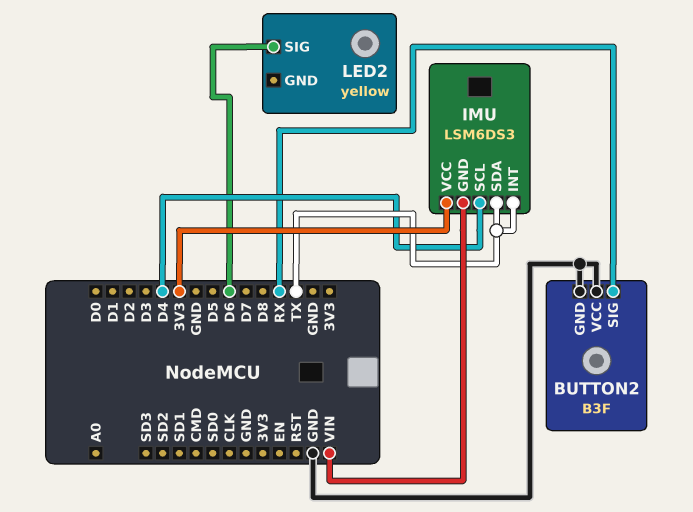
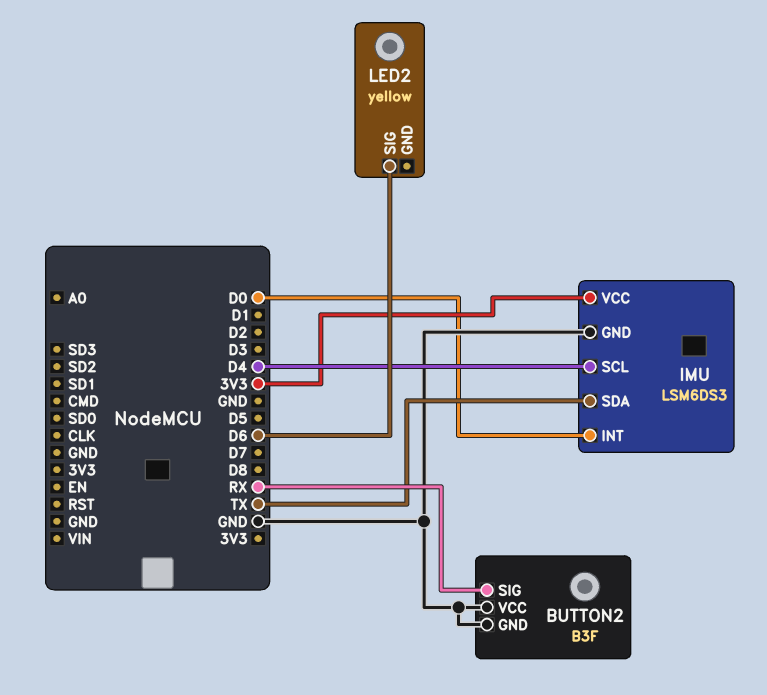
IMU pin GND: VIN -> GND
IMU pin INT: TX -> D0

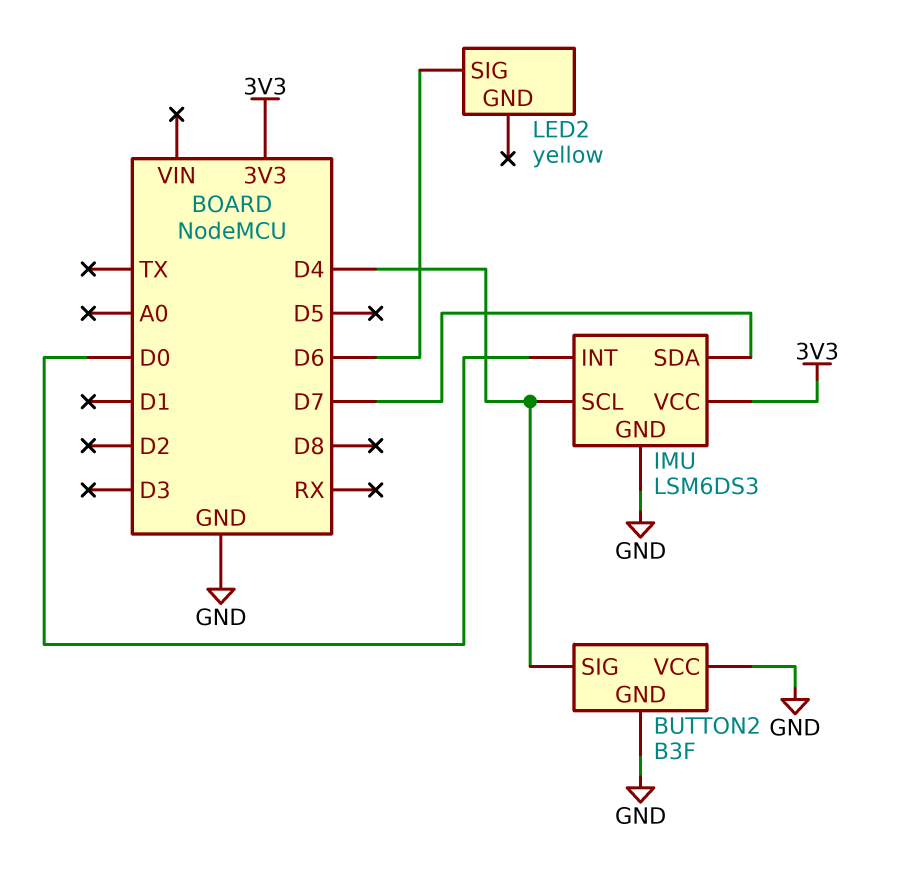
BUTTON2 pin SIG: RX -> D4
IMU pin SDA: TX -> D7

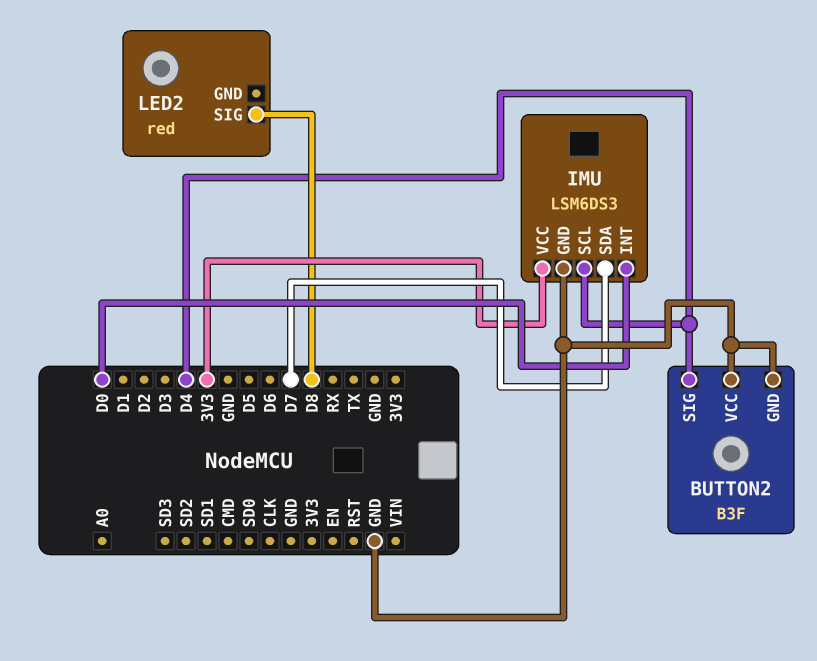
LED2: yellow -> red
LED2 pin SIG: D6 -> D8

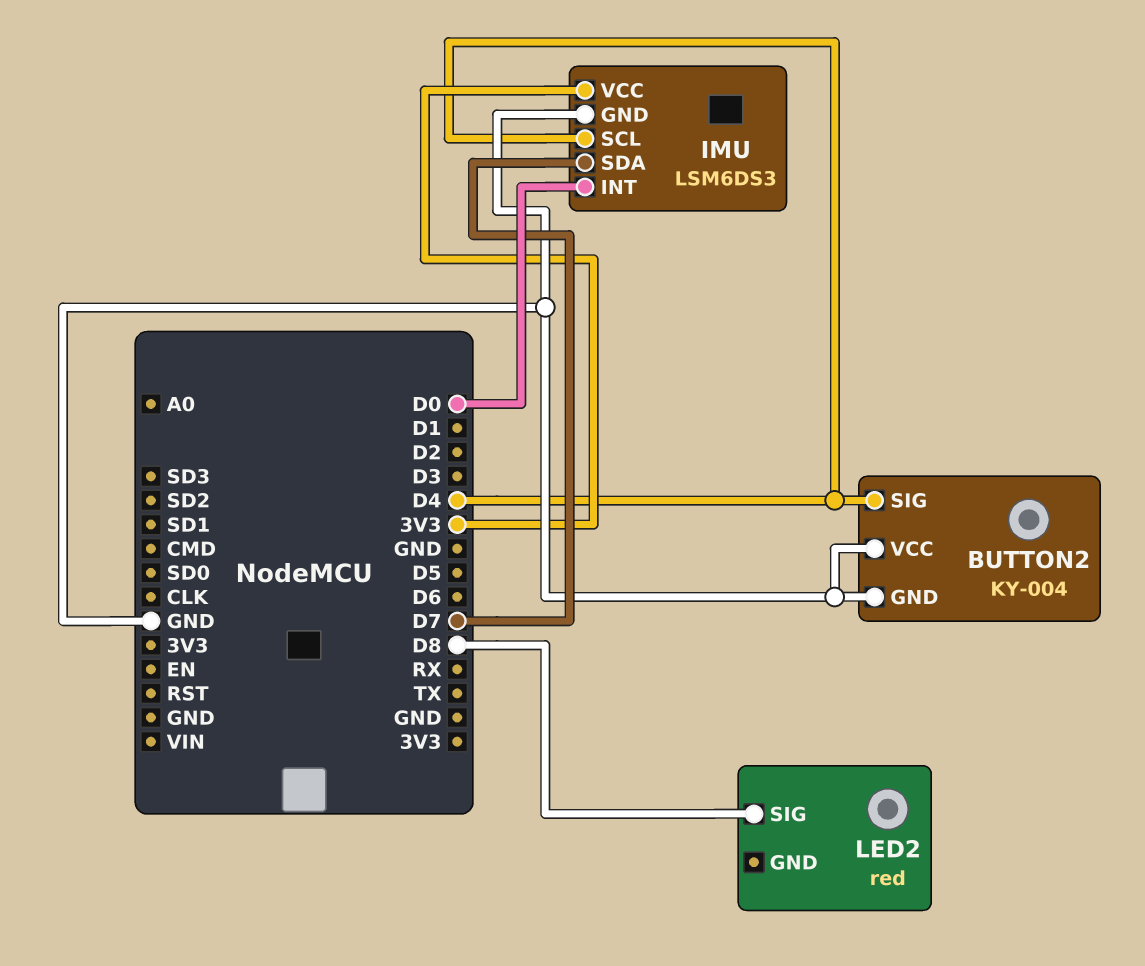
BUTTON2: B3F -> KY-004

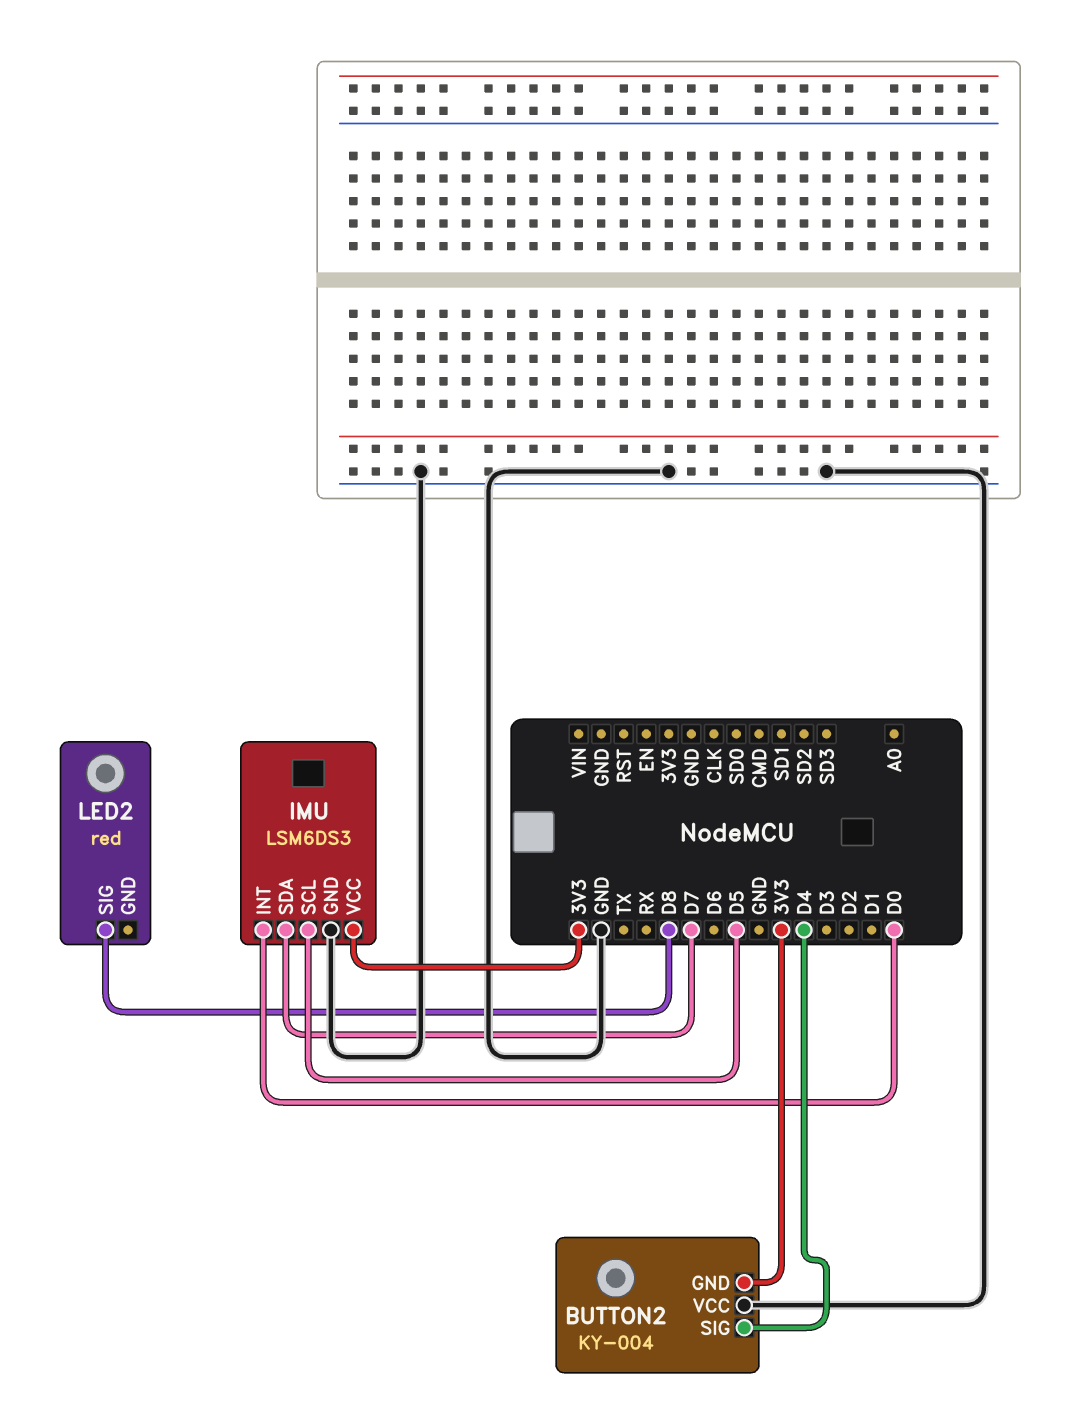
BUTTON2 pin GND: GND -> 3V3
IMU pin SCL: D4 -> D5

